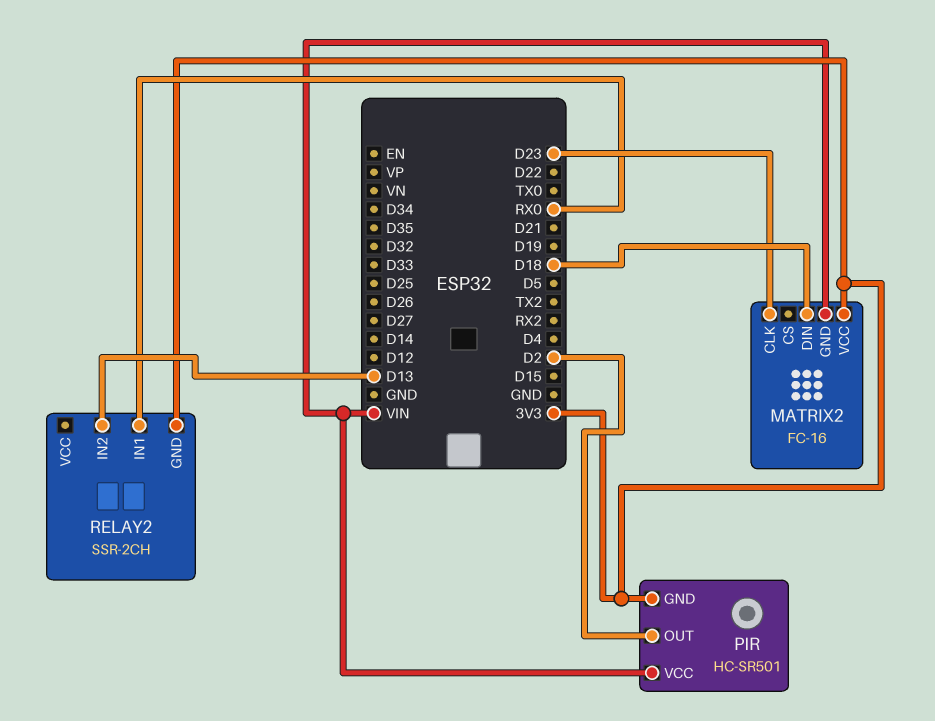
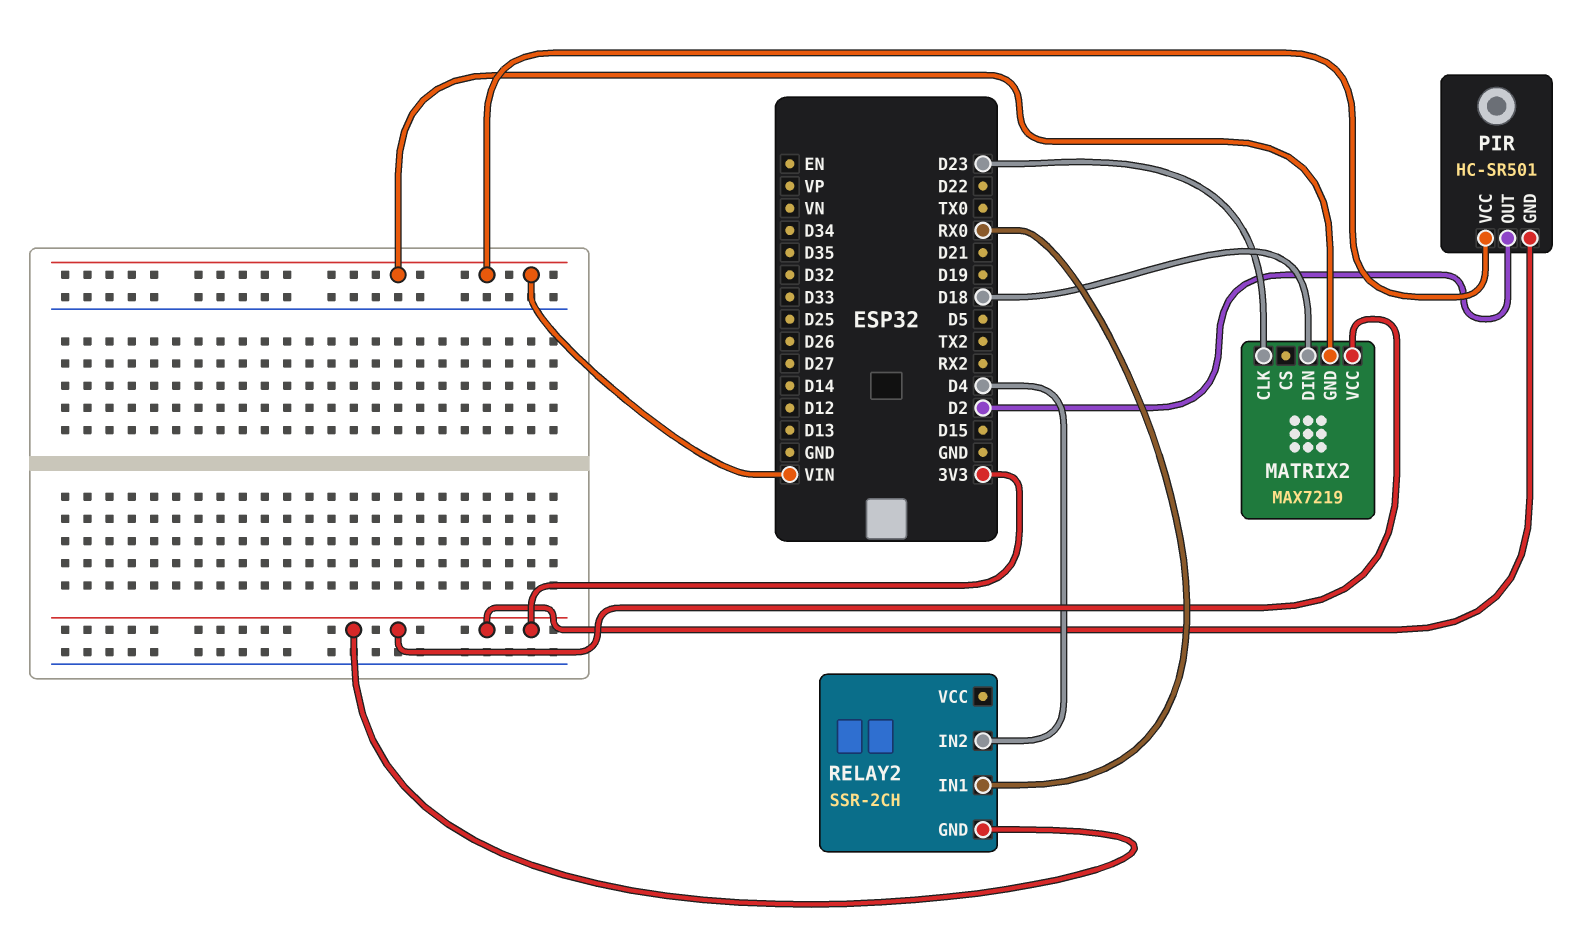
MATRIX2: FC-16 -> MAX7219
RELAY2 pin IN2: D13 -> D4

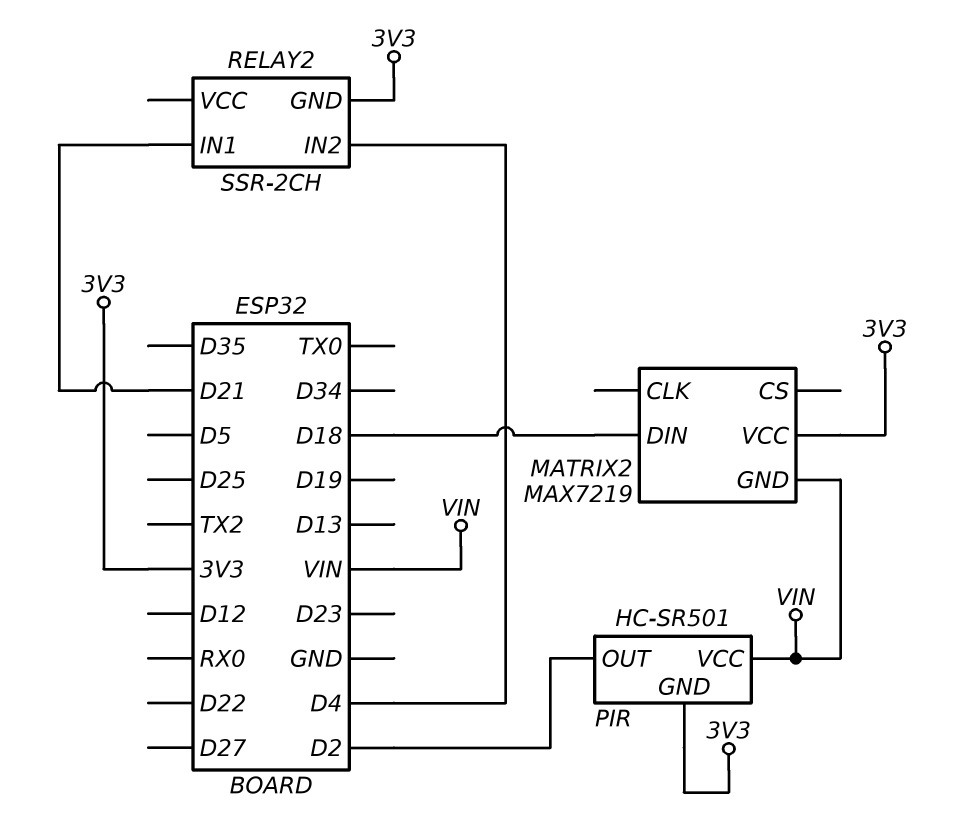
MATRIX2 pin CLK: D23 -> none
RELAY2 pin IN1: RX0 -> D21

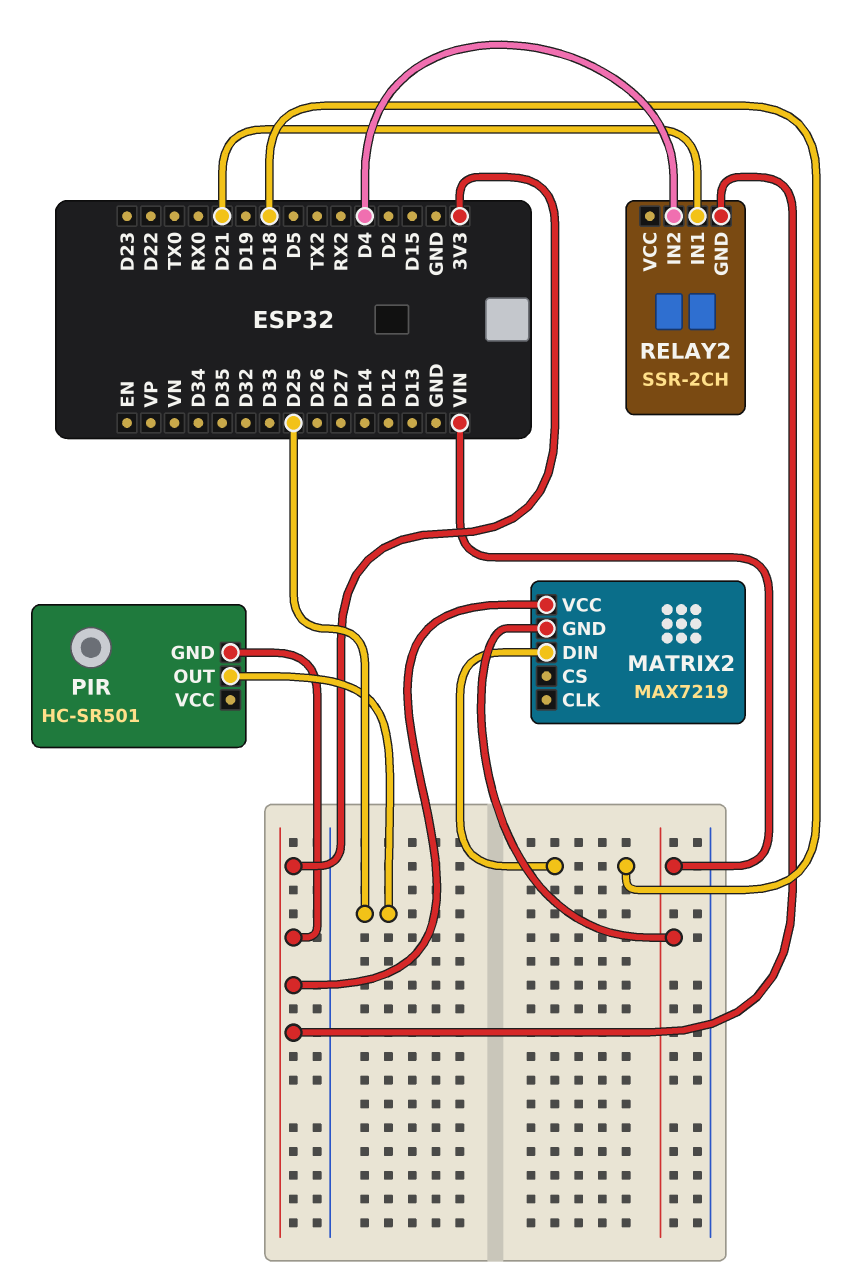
PIR pin OUT: D2 -> D25
PIR pin VCC: VIN -> none

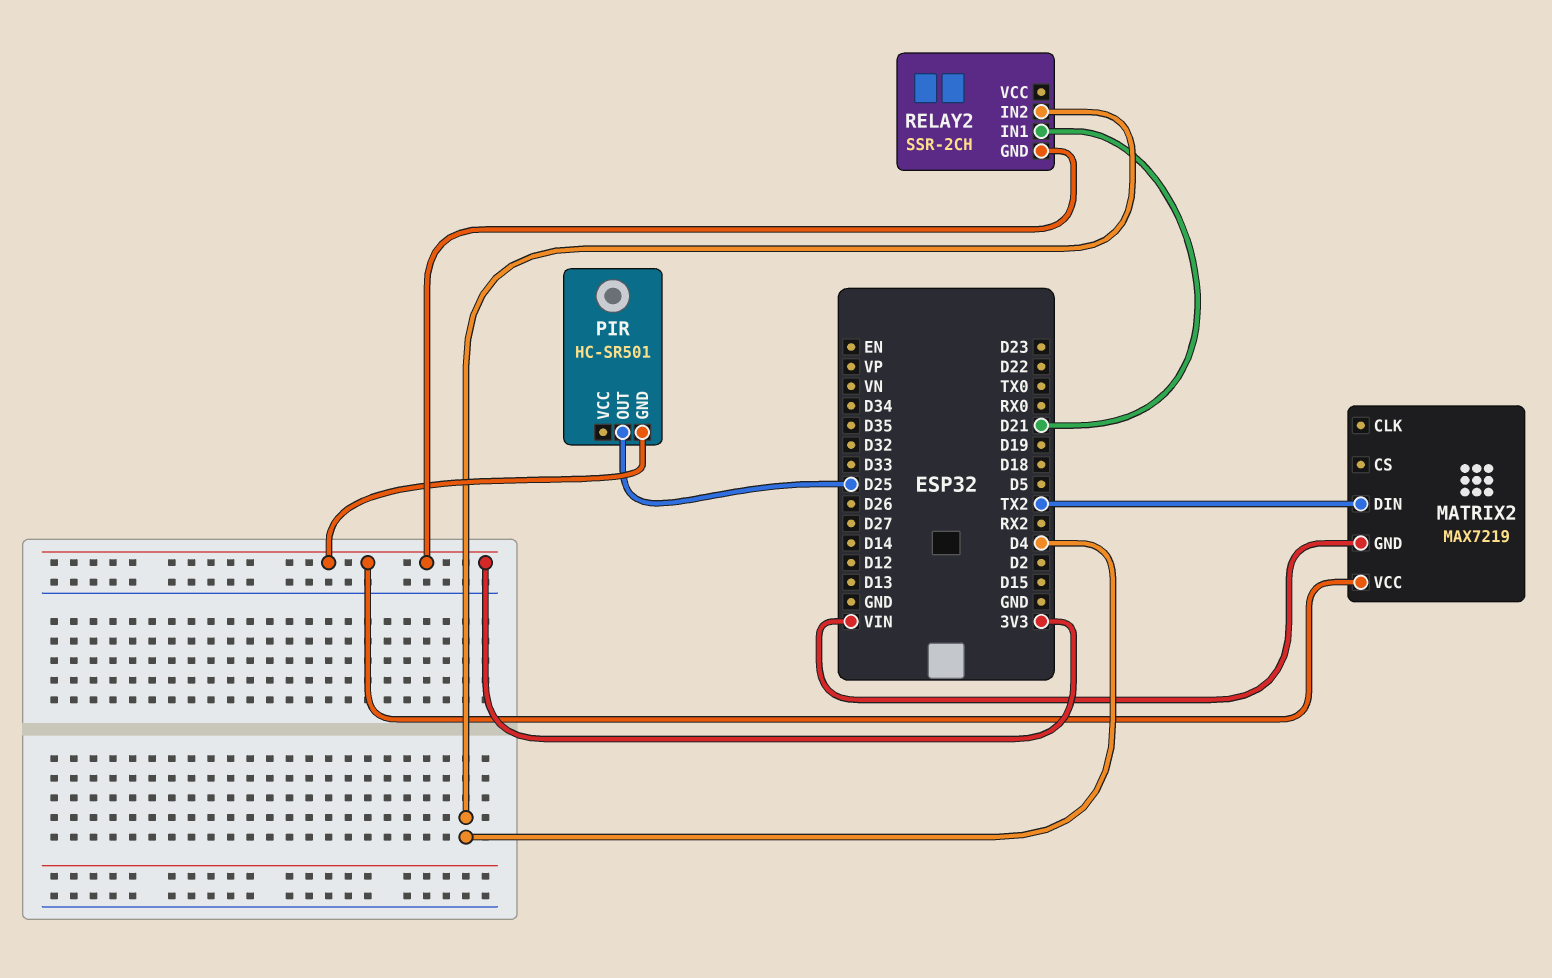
MATRIX2 pin DIN: D18 -> TX2

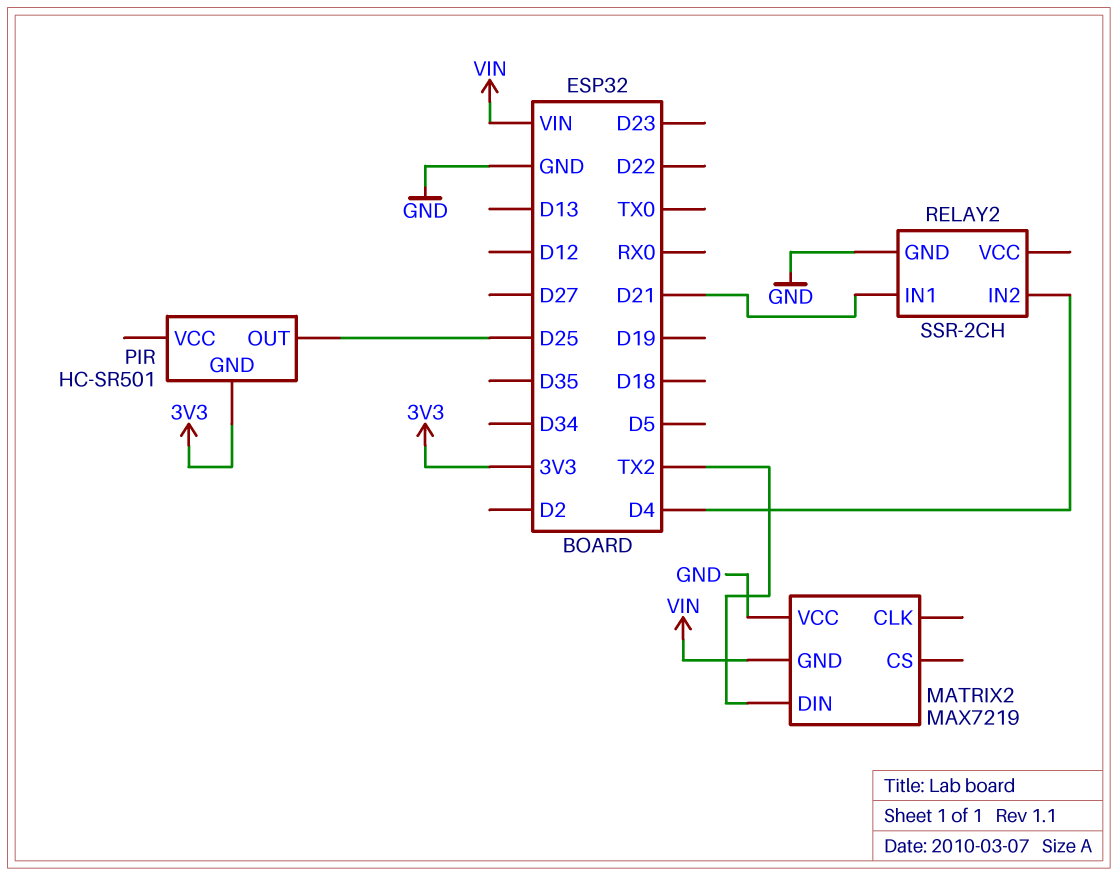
MATRIX2 pin VCC: 3V3 -> GND
RELAY2 pin GND: 3V3 -> GND

